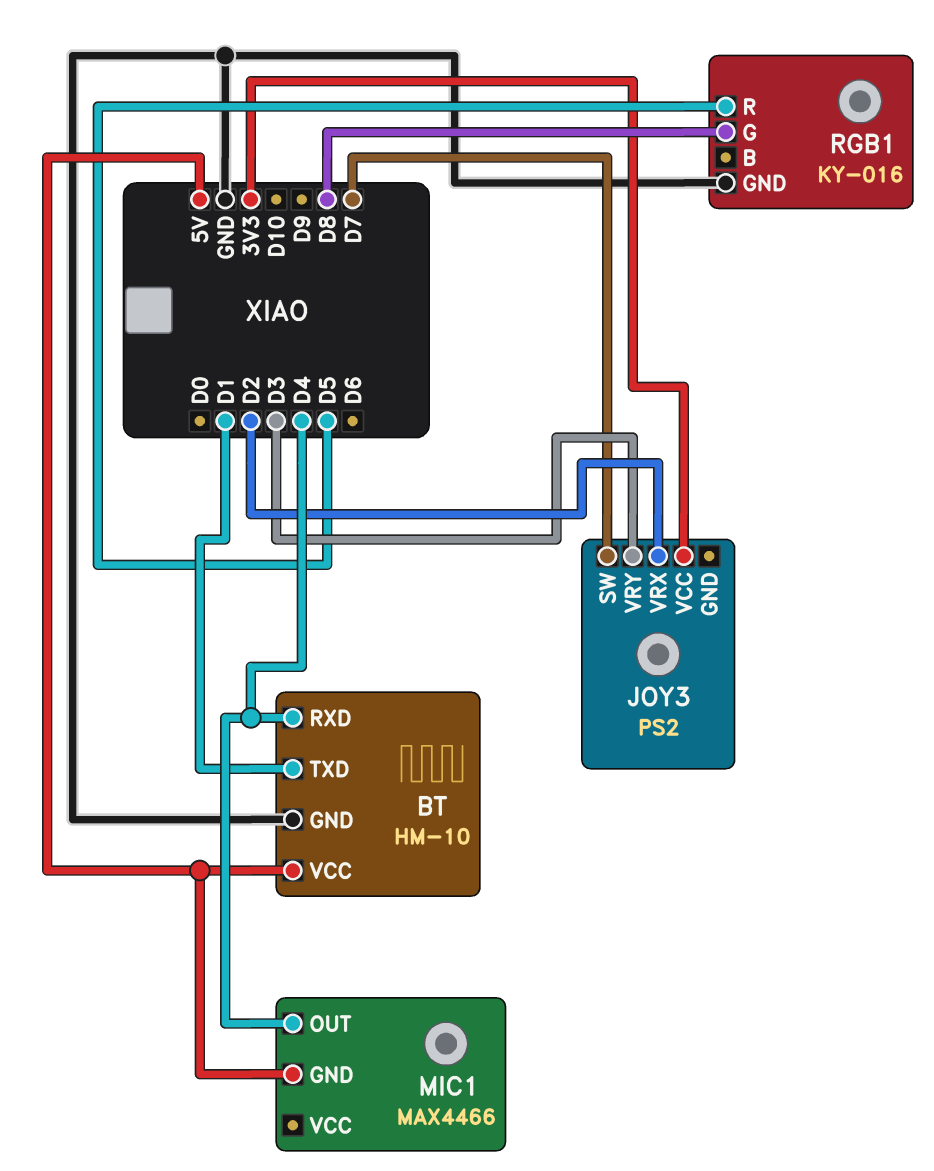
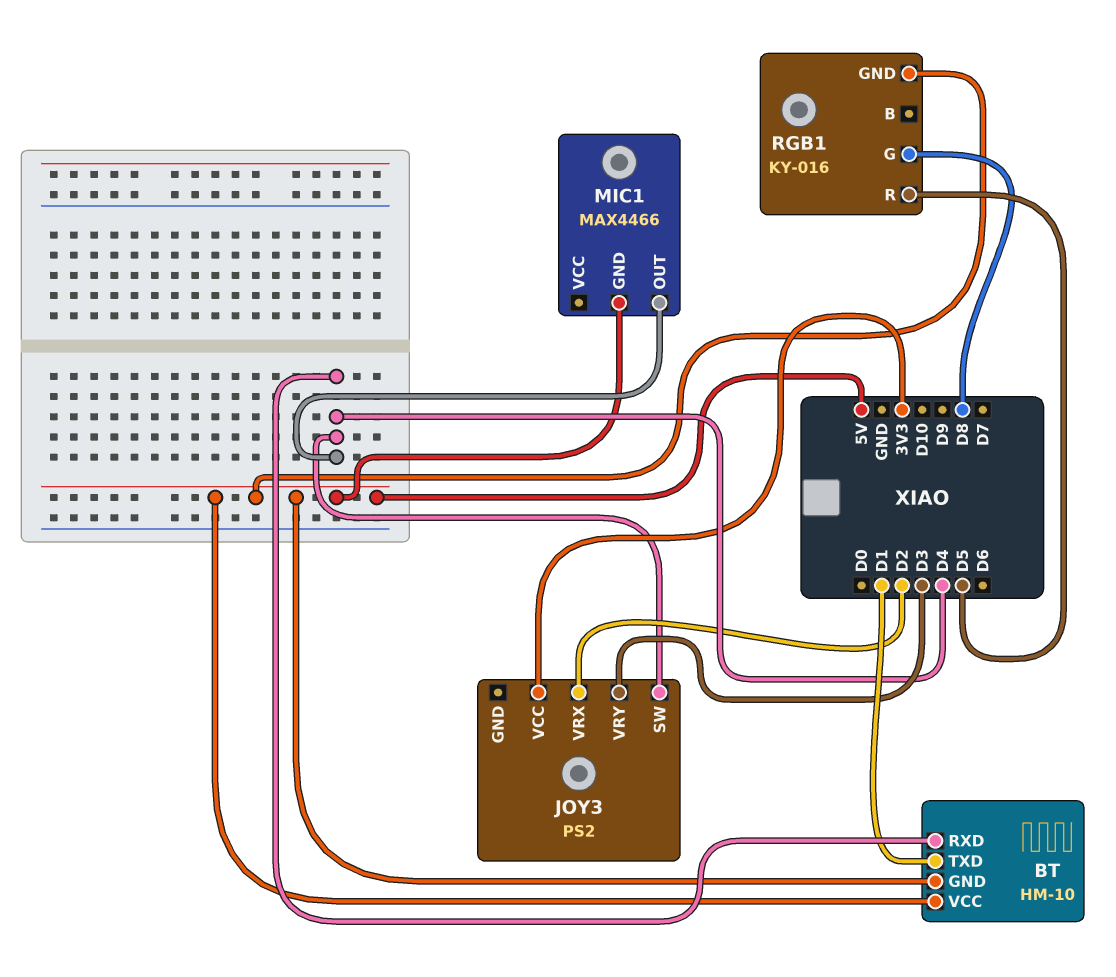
BT pin GND: GND -> 5V
JOY3 pin SW: D7 -> D4
RGB1 pin GND: GND -> 5V

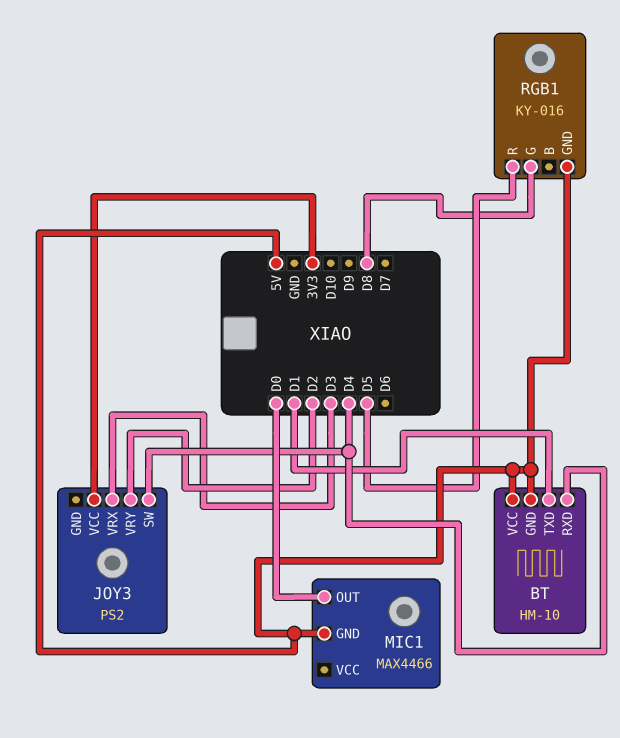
JOY3 pin VRX: D2 -> D3
JOY3 pin VRY: D3 -> D2
MIC1 pin OUT: D4 -> D0

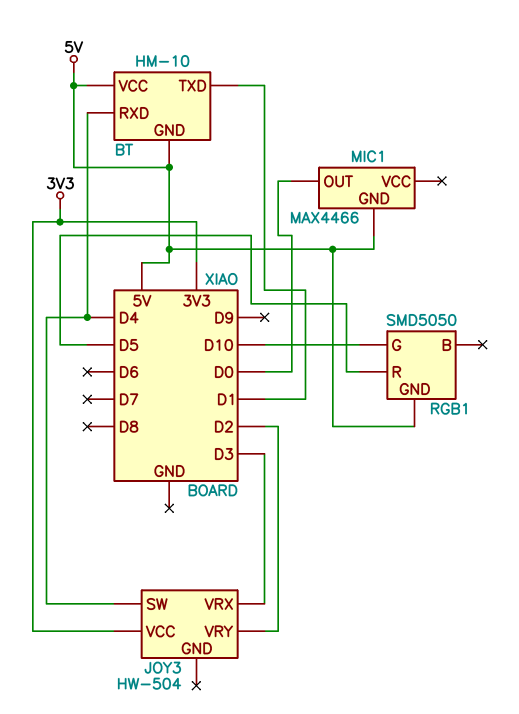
JOY3: PS2 -> HW-504
RGB1: KY-016 -> SMD5050
RGB1 pin G: D8 -> D10

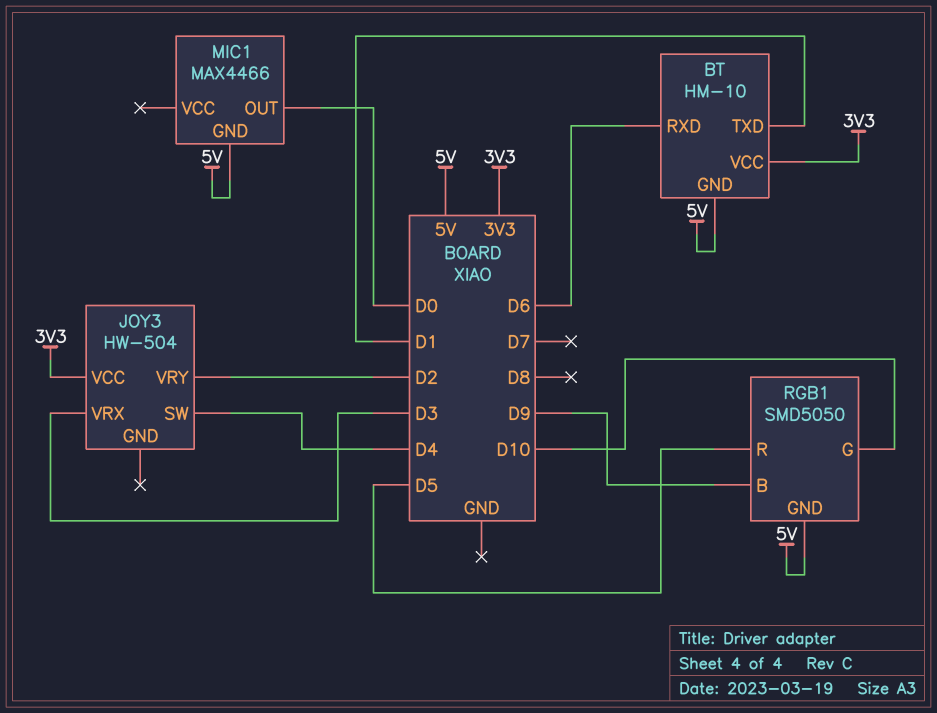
BT pin RXD: D4 -> D6
BT pin VCC: 5V -> 3V3
RGB1 pin B: none -> D9

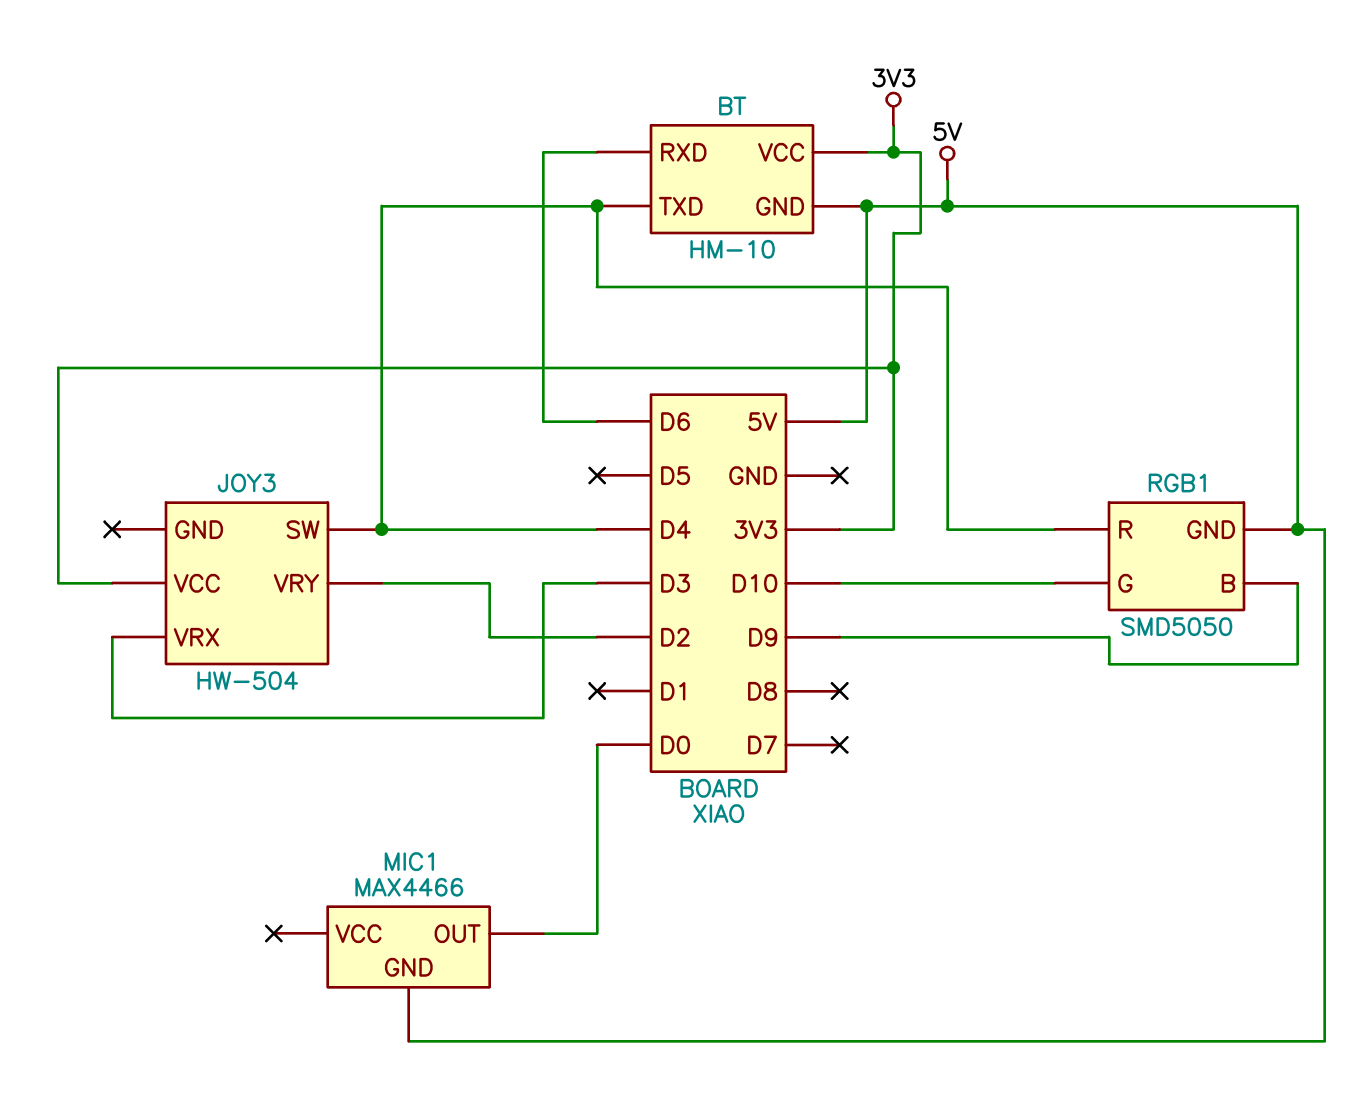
BT pin TXD: D1 -> D4
RGB1 pin R: D5 -> D4

